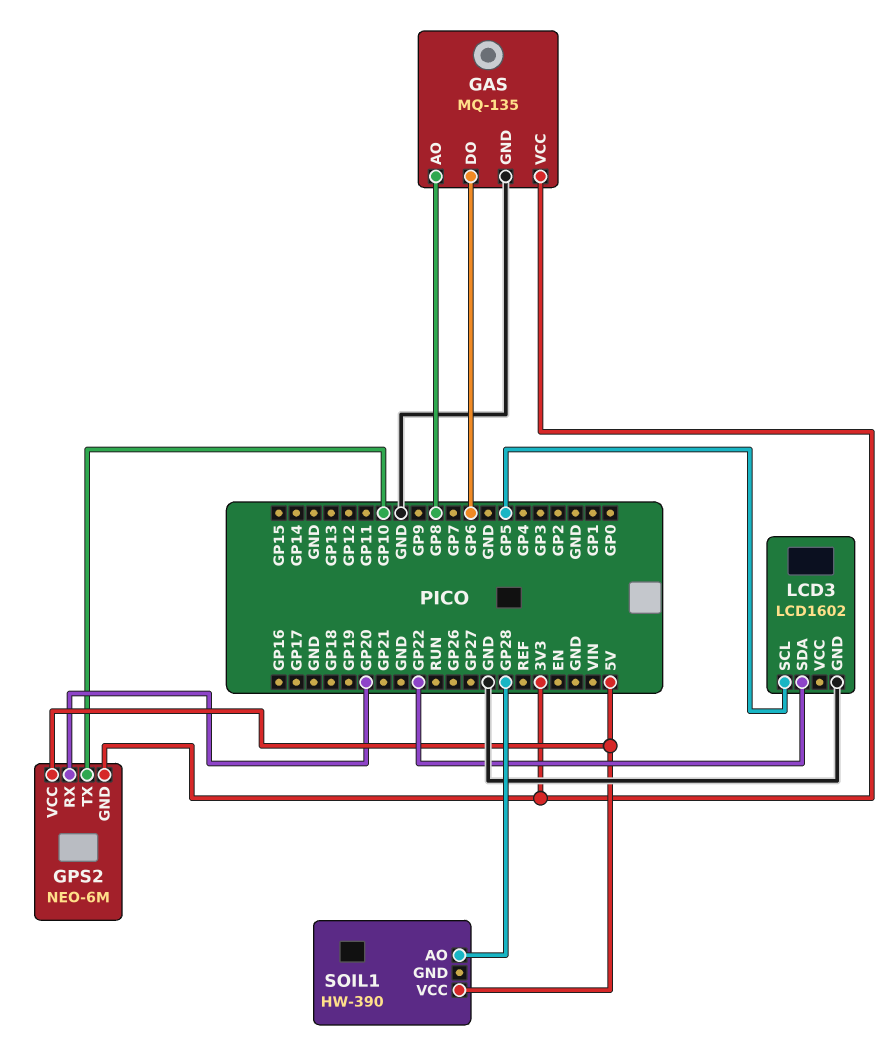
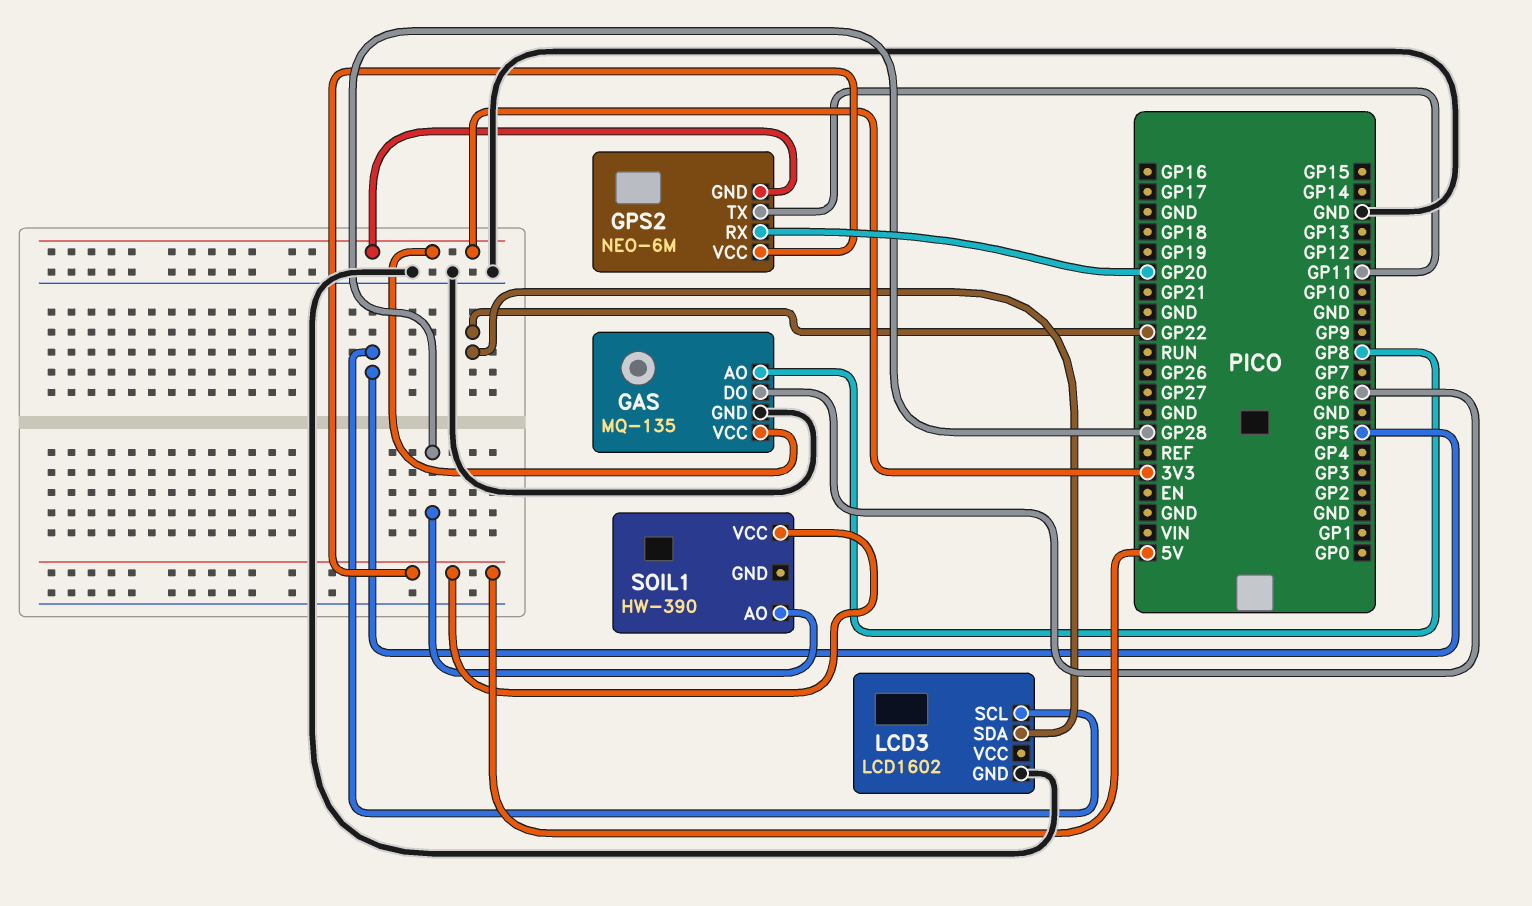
GPS2 pin TX: GP10 -> GP11

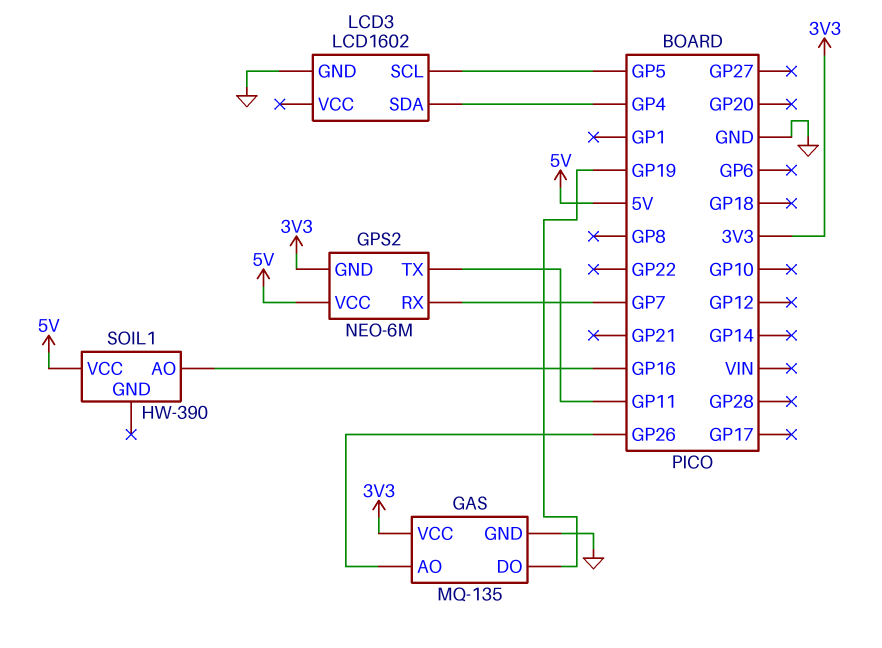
GAS pin AO: GP8 -> GP26
GAS pin DO: GP6 -> GP19
GPS2 pin RX: GP20 -> GP7
LCD3 pin SDA: GP22 -> GP4
SOIL1 pin AO: GP28 -> GP16

